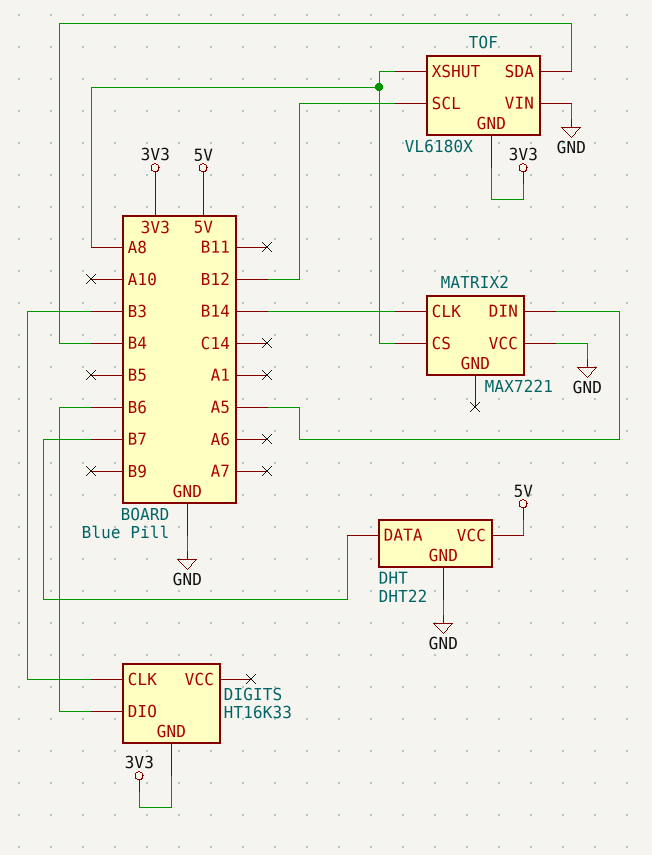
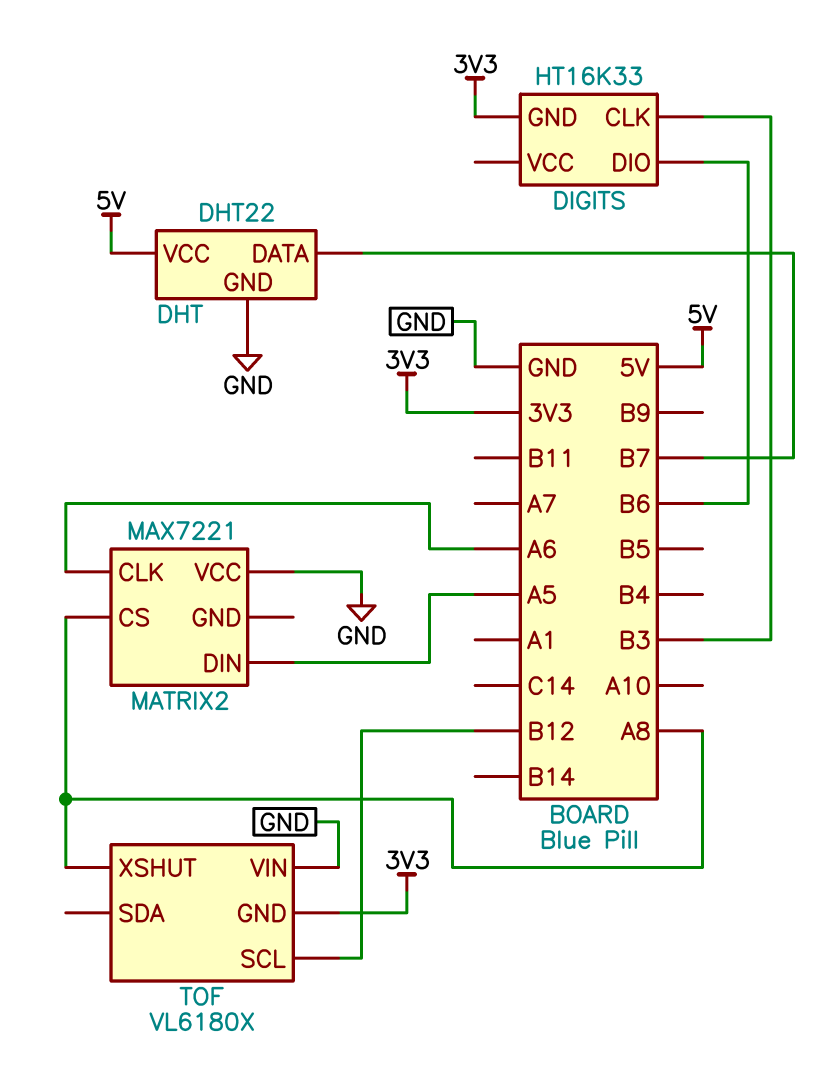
MATRIX2 pin CLK: B14 -> A6
TOF pin SDA: B4 -> none

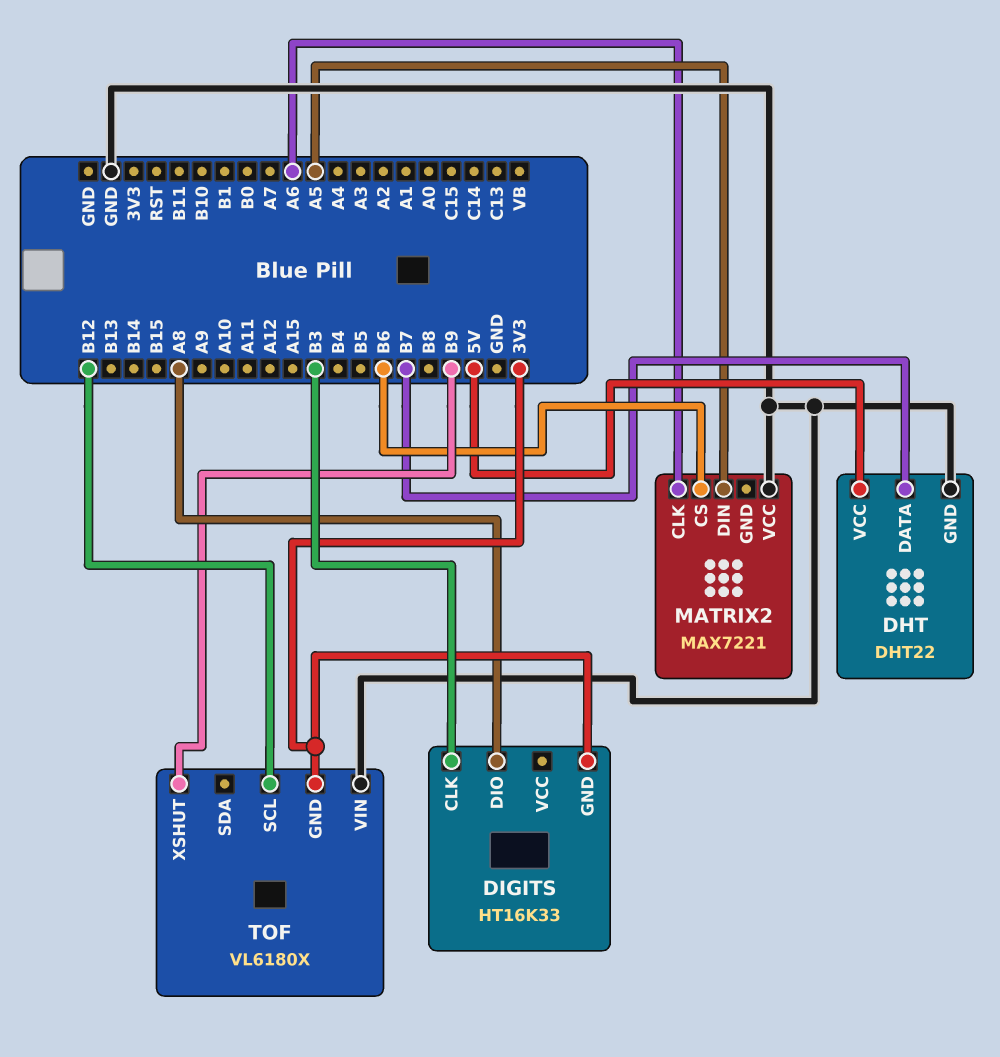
DIGITS pin DIO: B6 -> A8
MATRIX2 pin CS: A8 -> B6
TOF pin XSHUT: A8 -> B9

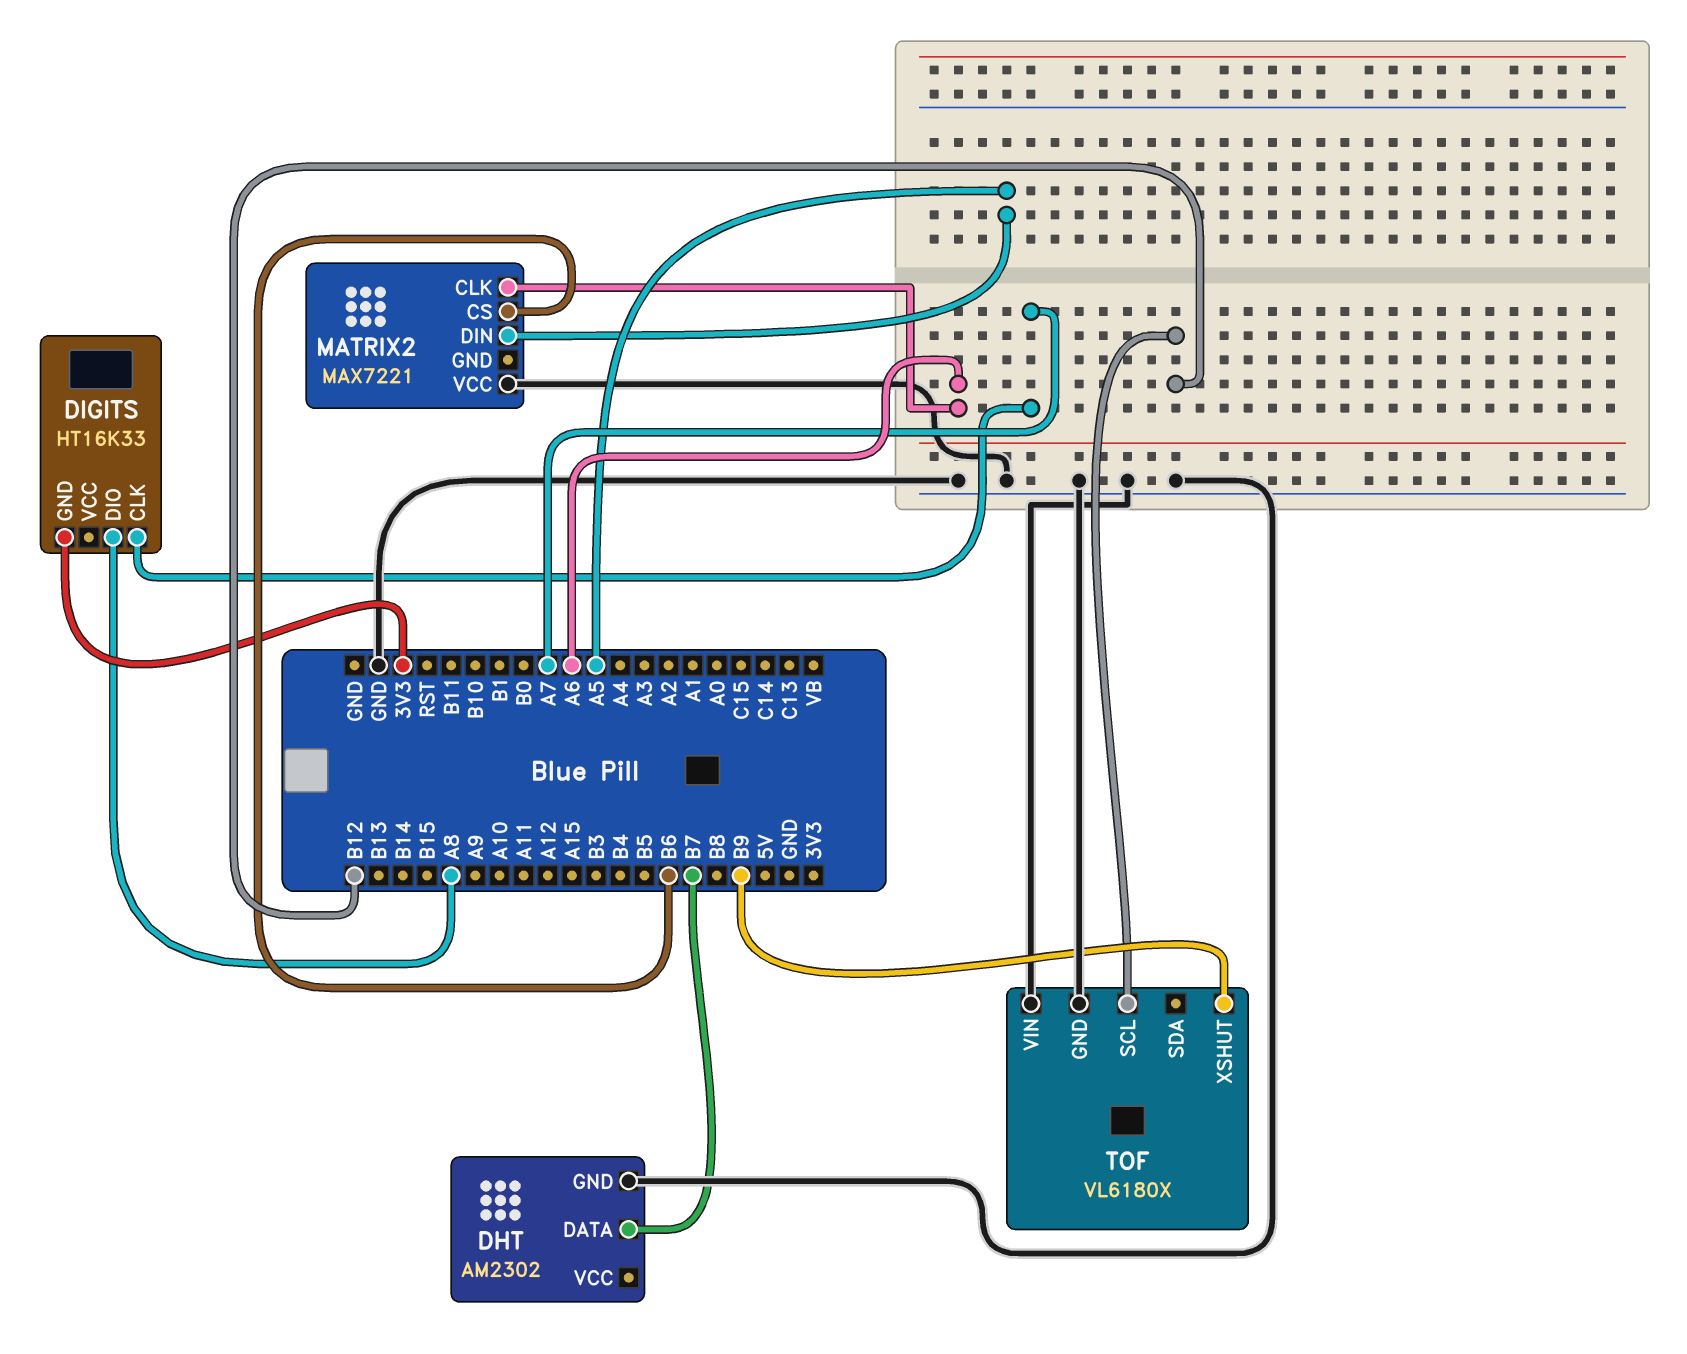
DHT: DHT22 -> AM2302
DHT pin VCC: 5V -> none
DIGITS pin CLK: B3 -> A7
TOF pin GND: 3V3 -> GND

